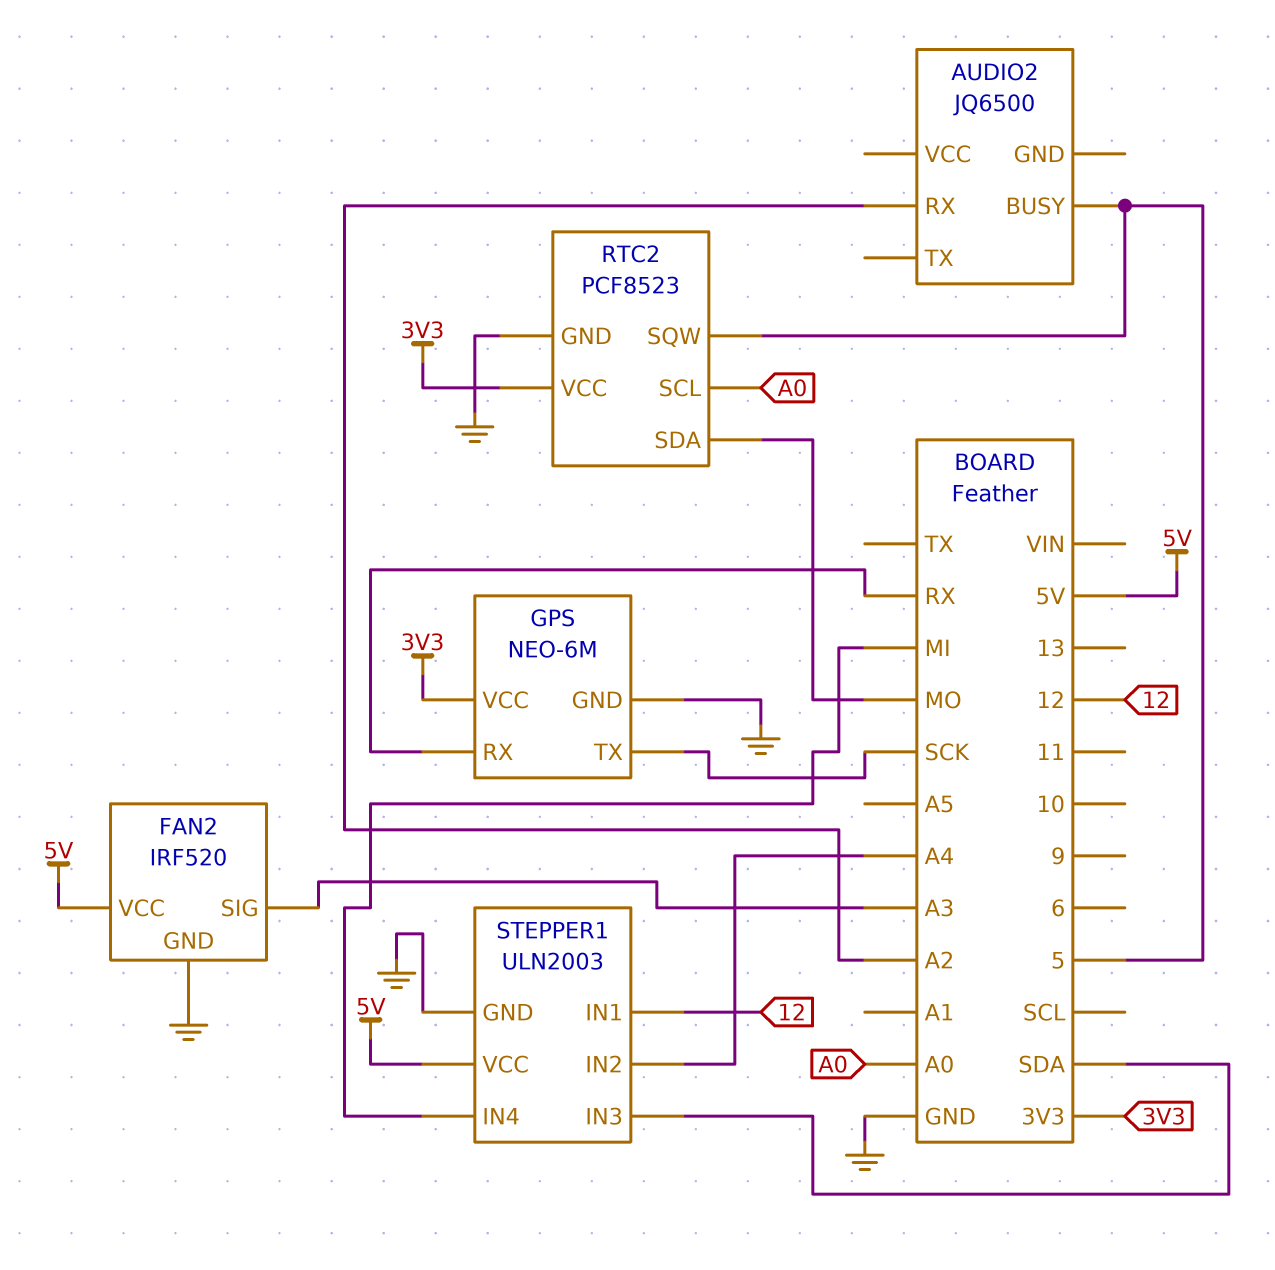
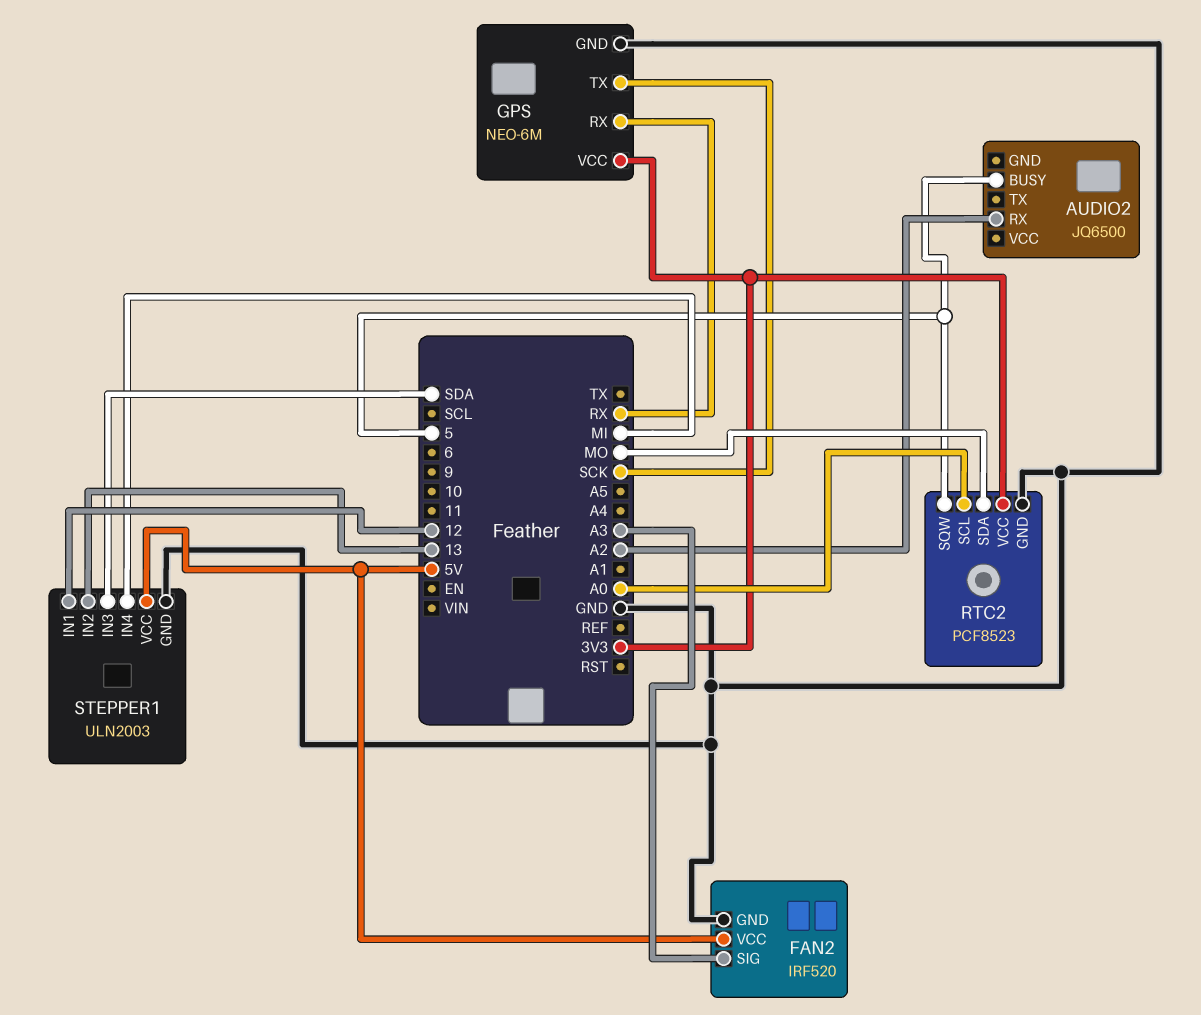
STEPPER1 pin IN2: A4 -> 13

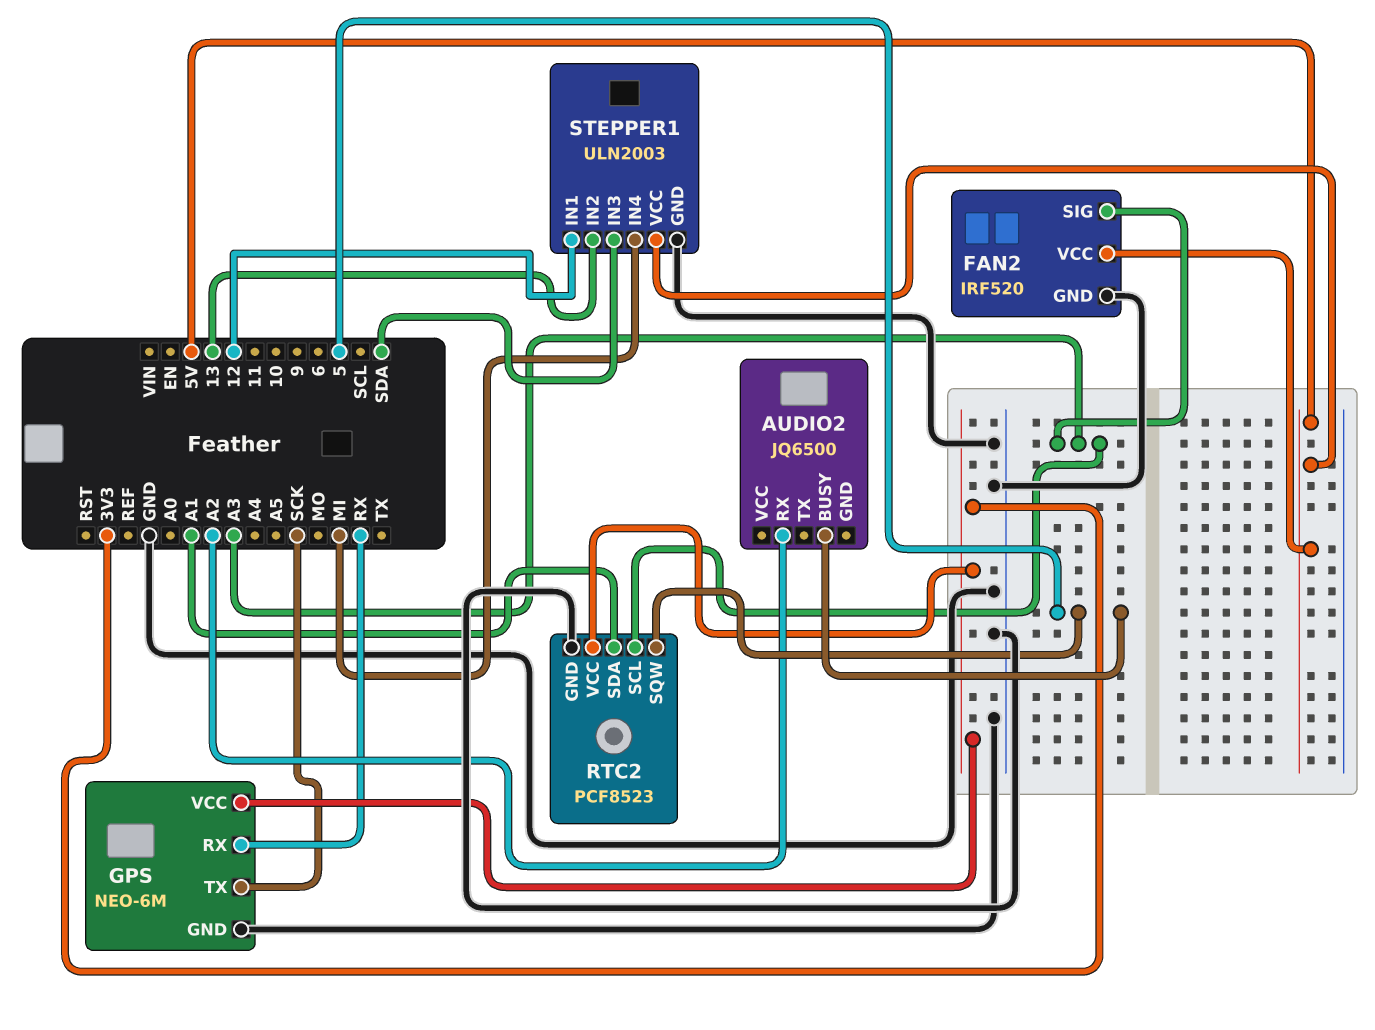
RTC2 pin SCL: A0 -> A3
RTC2 pin SDA: MO -> A1

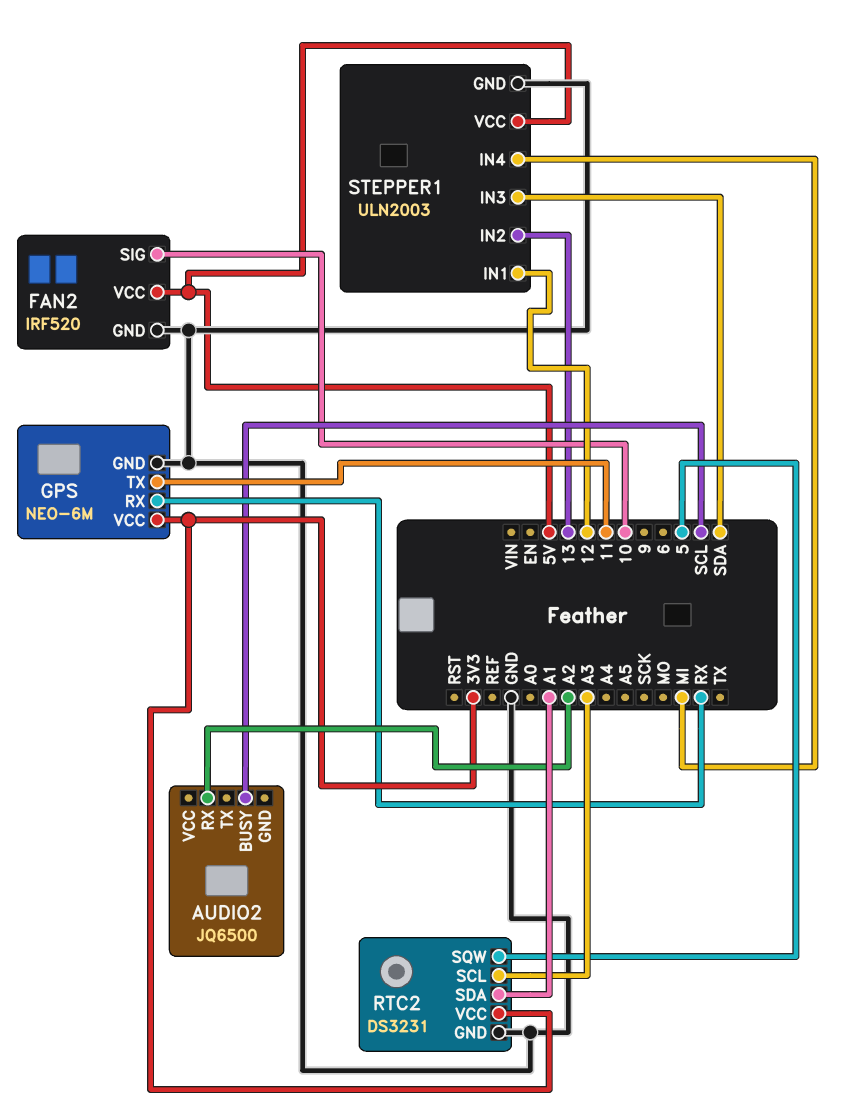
AUDIO2 pin BUSY: 5 -> SCL
FAN2 pin SIG: A3 -> 10
GPS pin TX: SCK -> 11
RTC2: PCF8523 -> DS3231

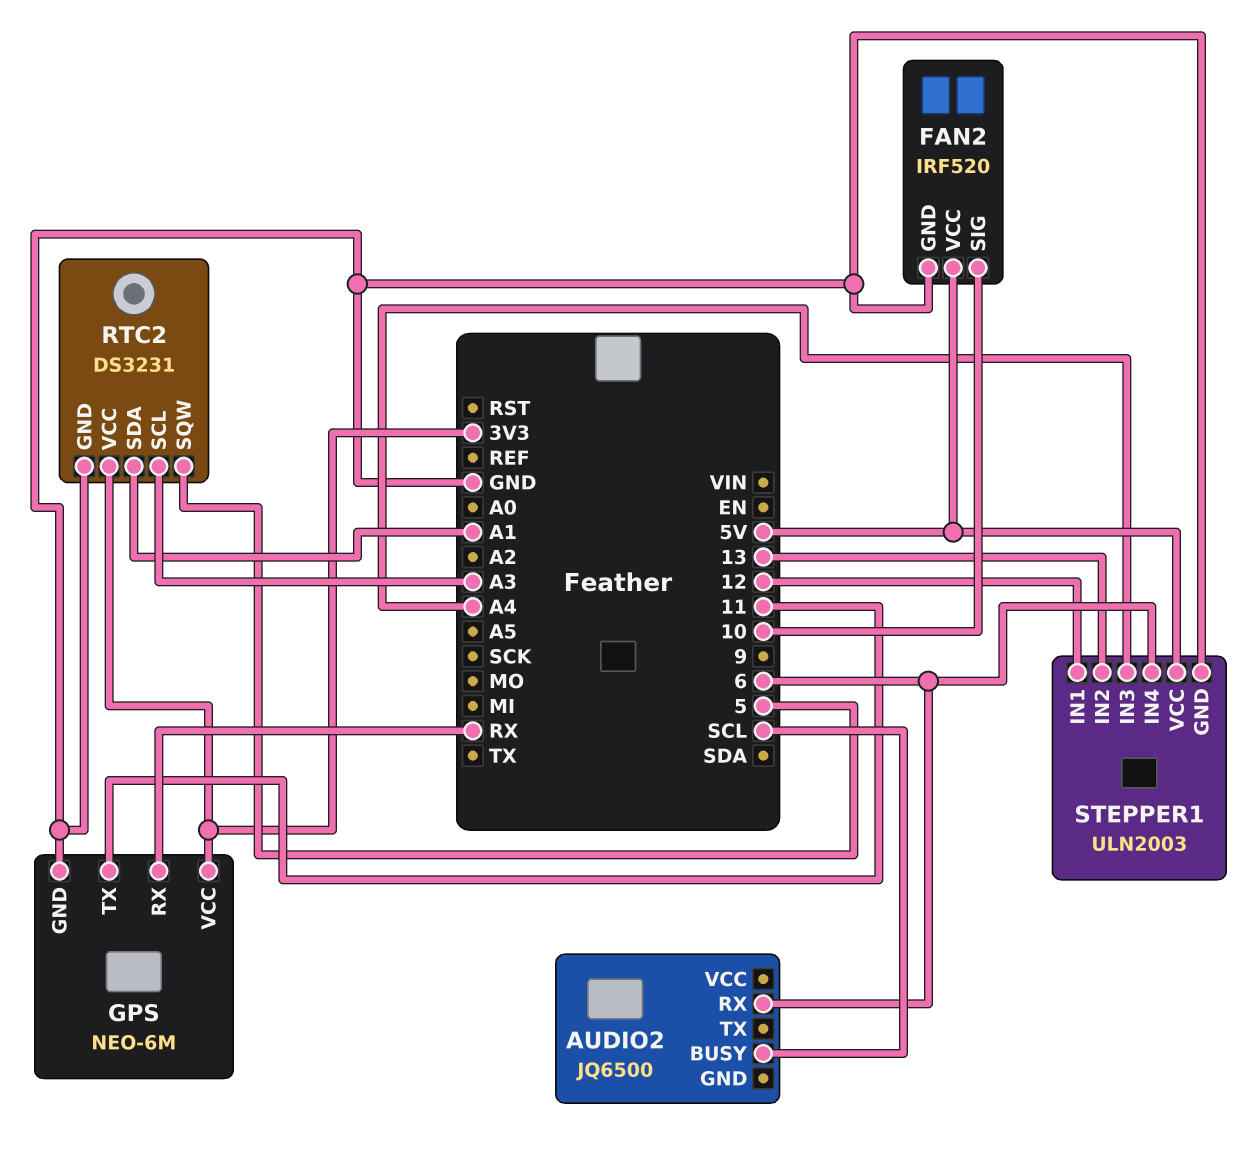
AUDIO2 pin RX: A2 -> 6
STEPPER1 pin IN3: SDA -> A4
STEPPER1 pin IN4: MI -> 6

